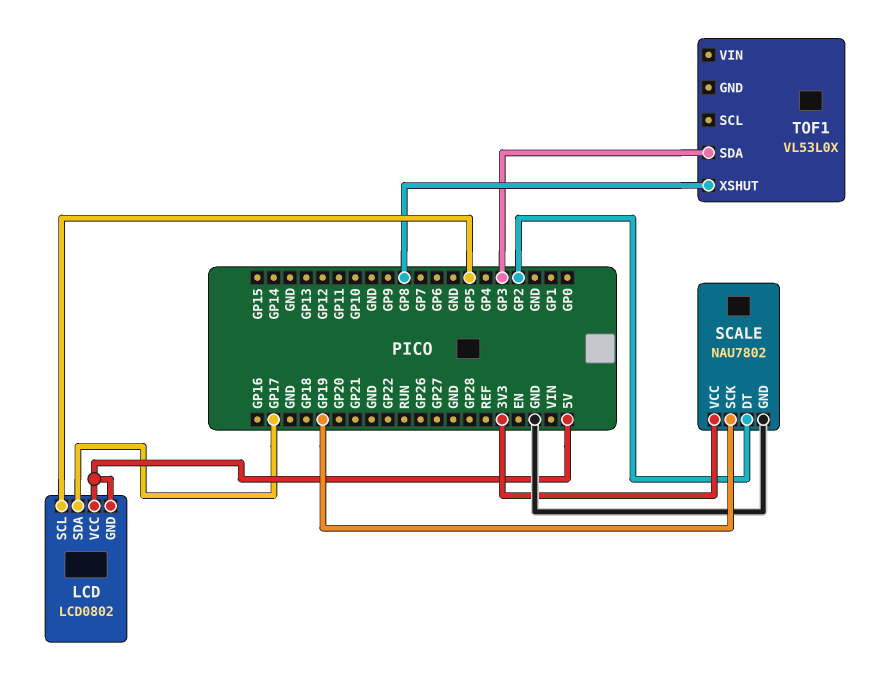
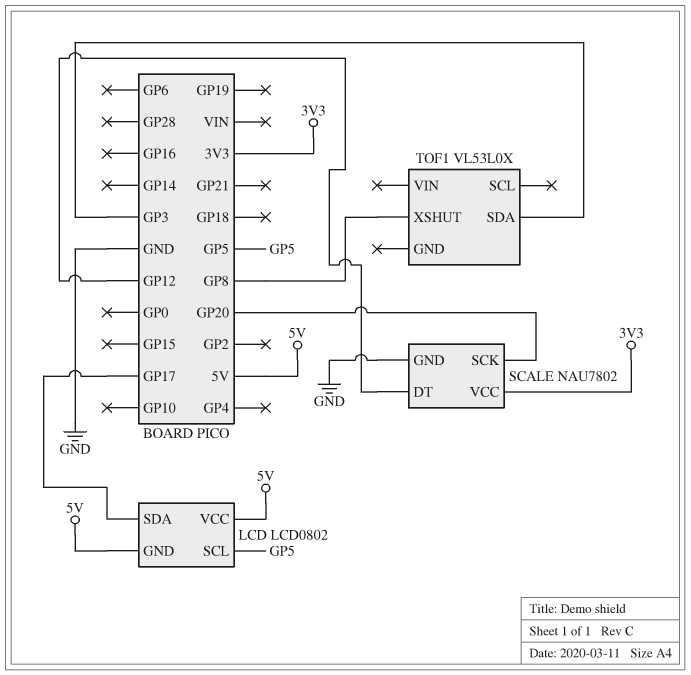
SCALE pin DT: GP2 -> GP12
SCALE pin SCK: GP19 -> GP20

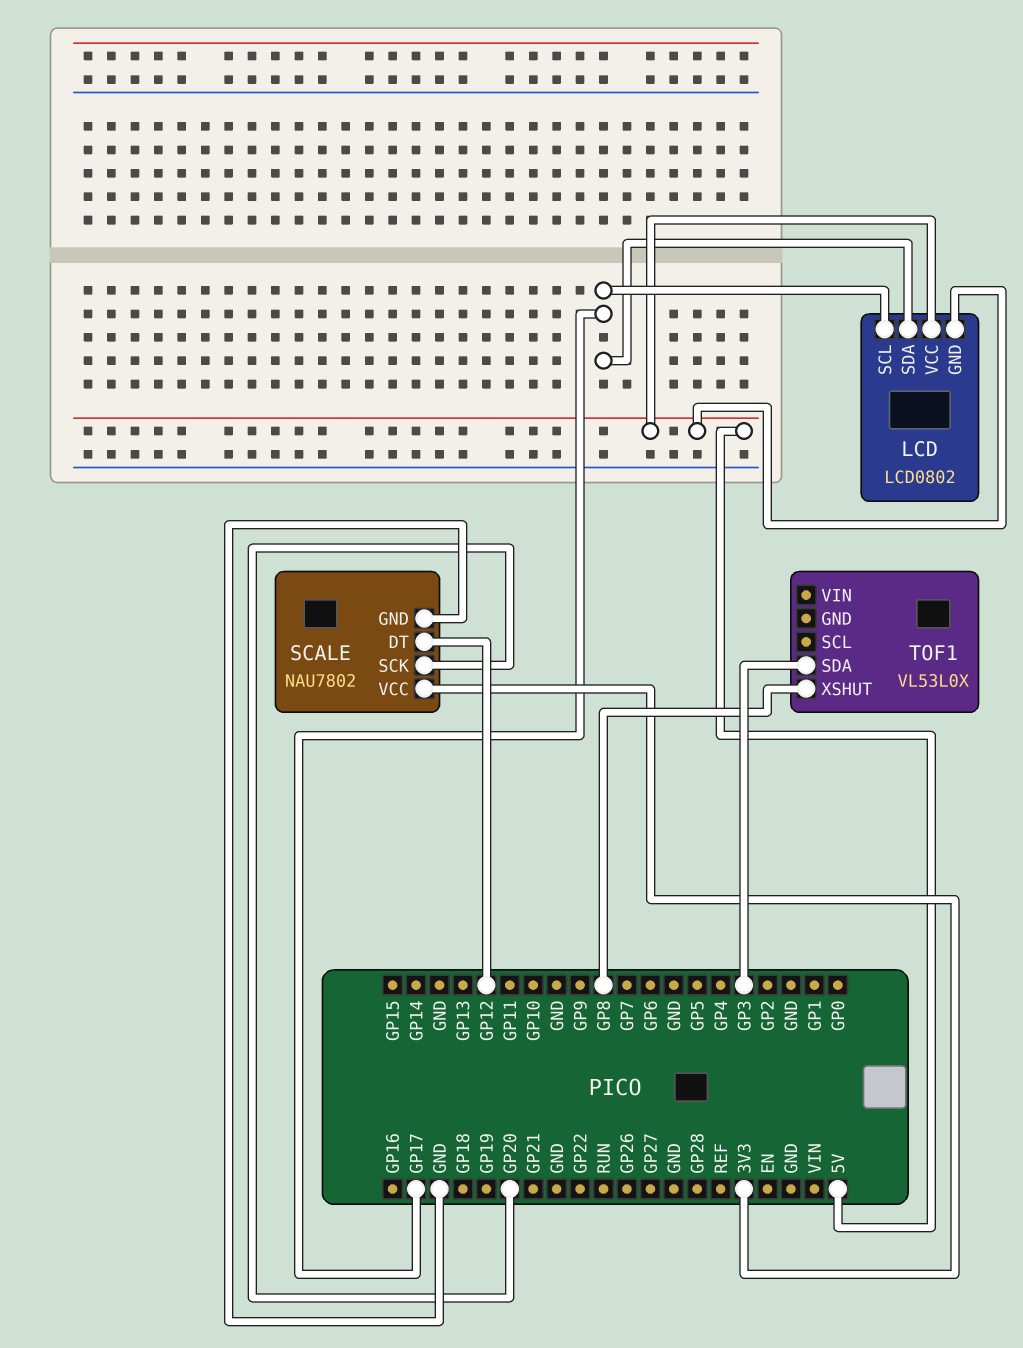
LCD pin SCL: GP5 -> GP17

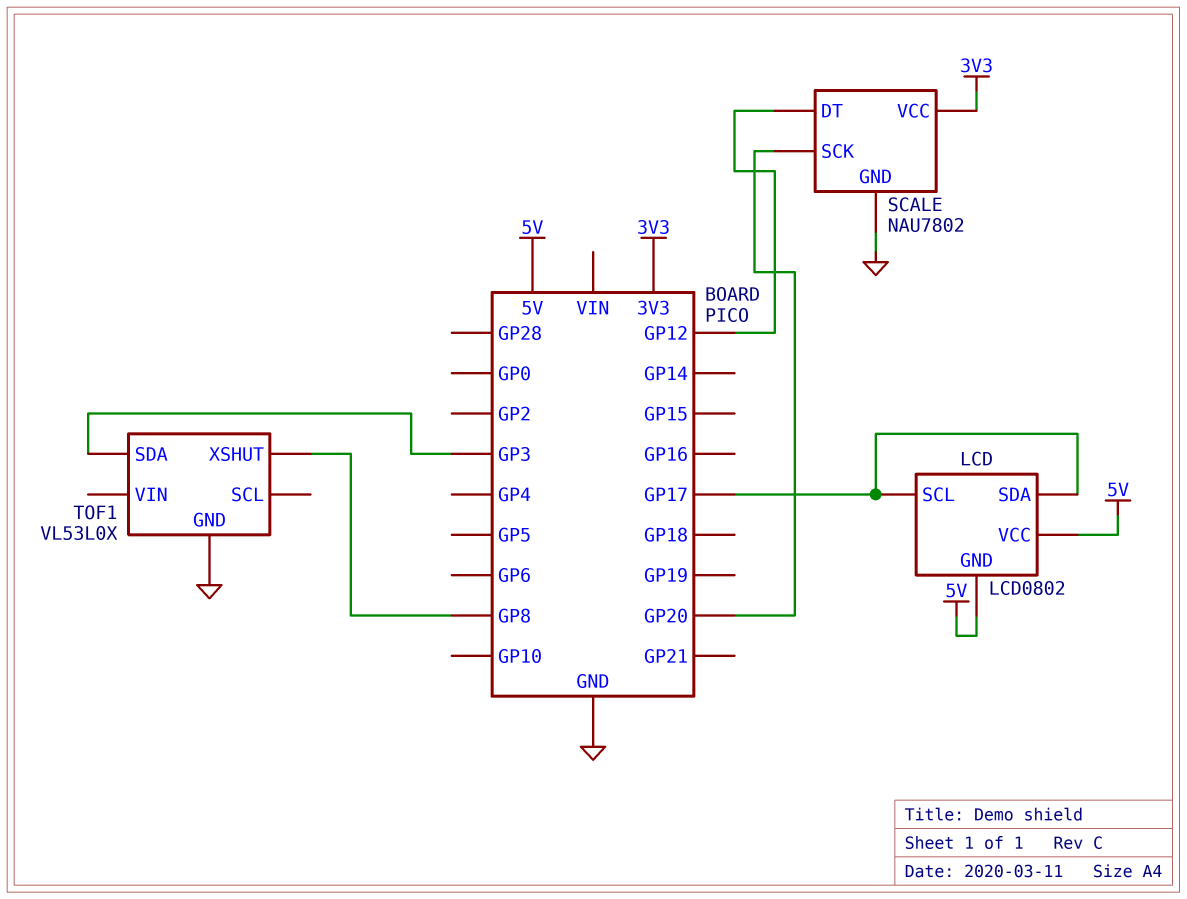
TOF1 pin GND: none -> GND

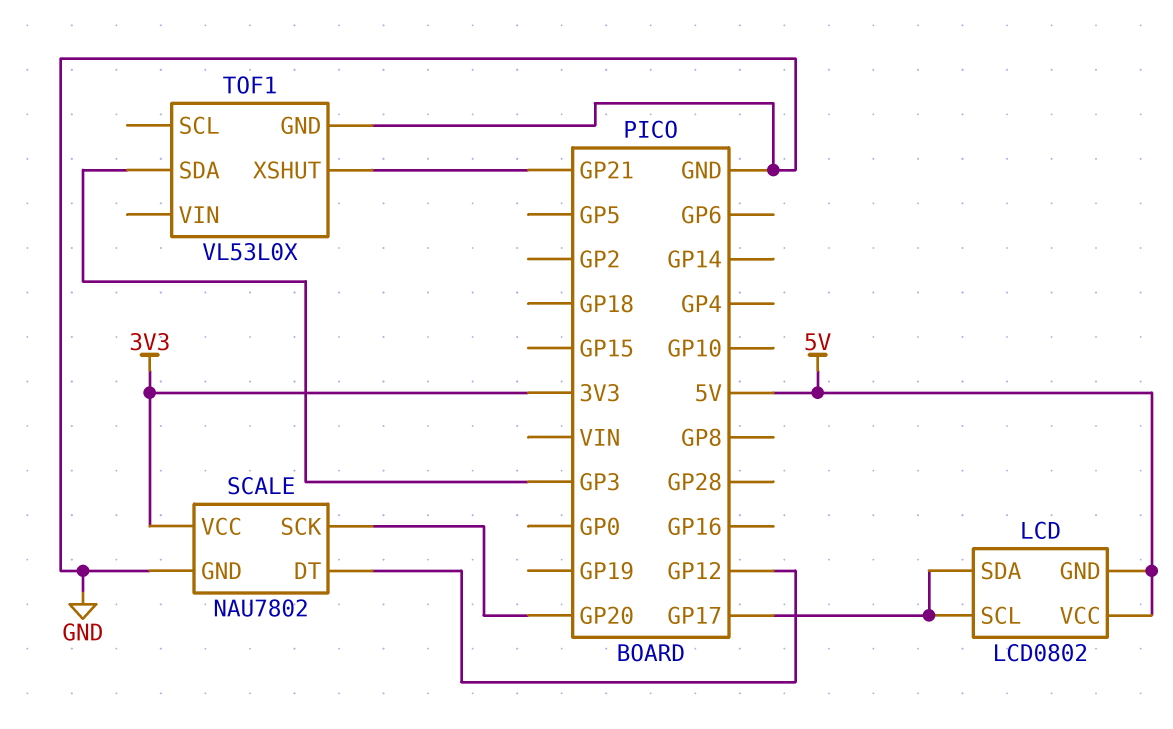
TOF1 pin XSHUT: GP8 -> GP21

